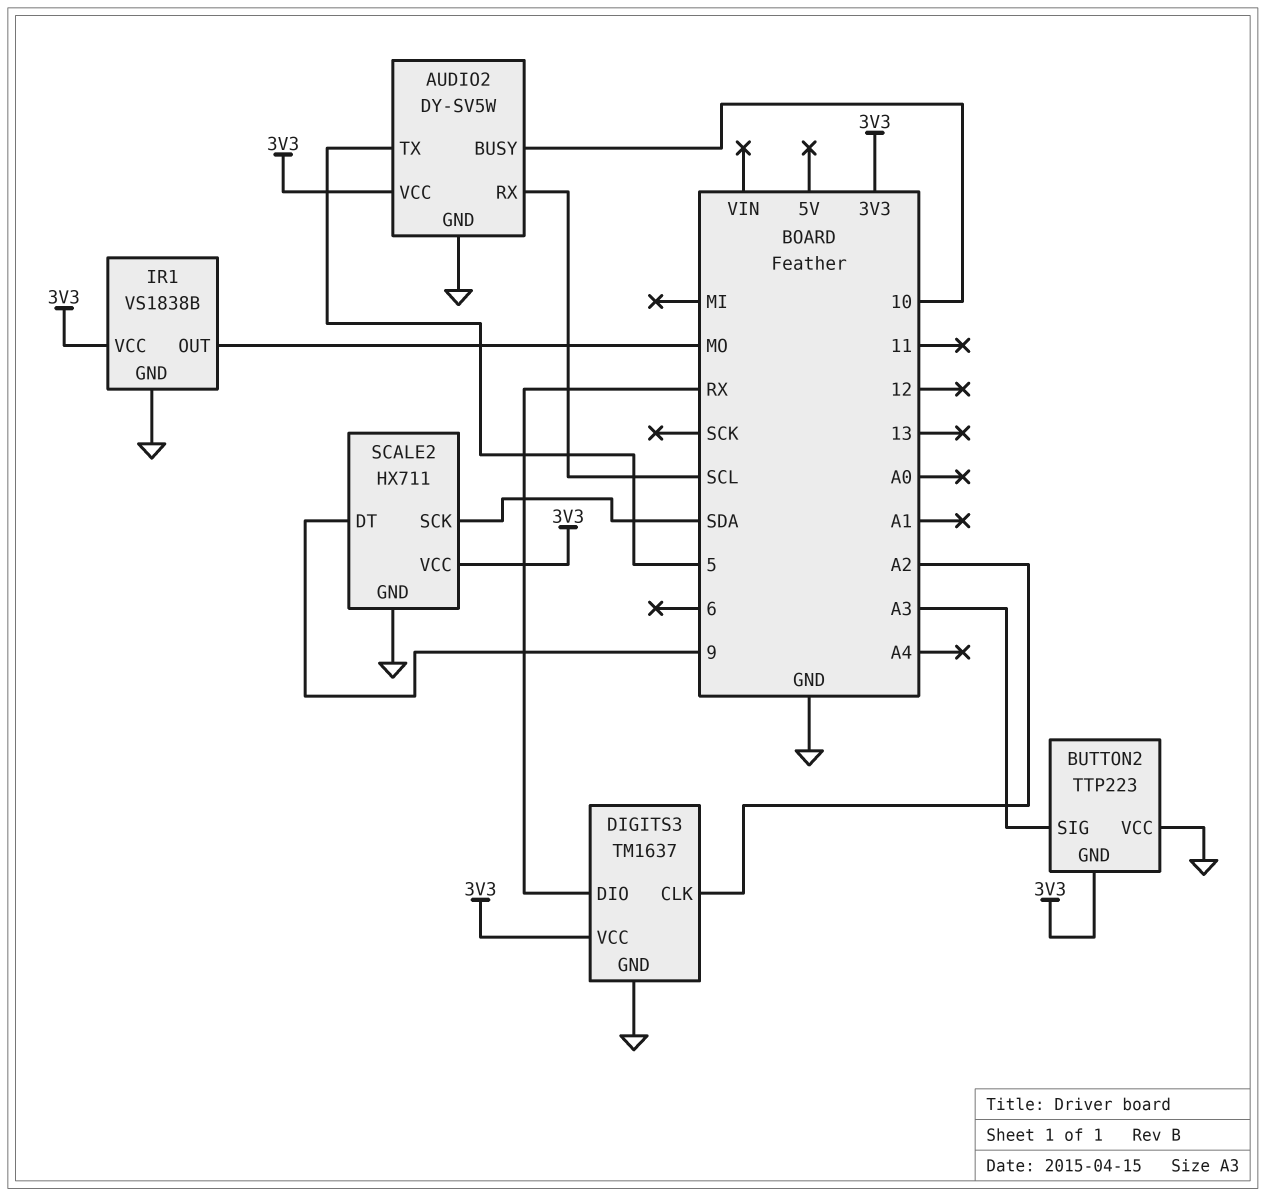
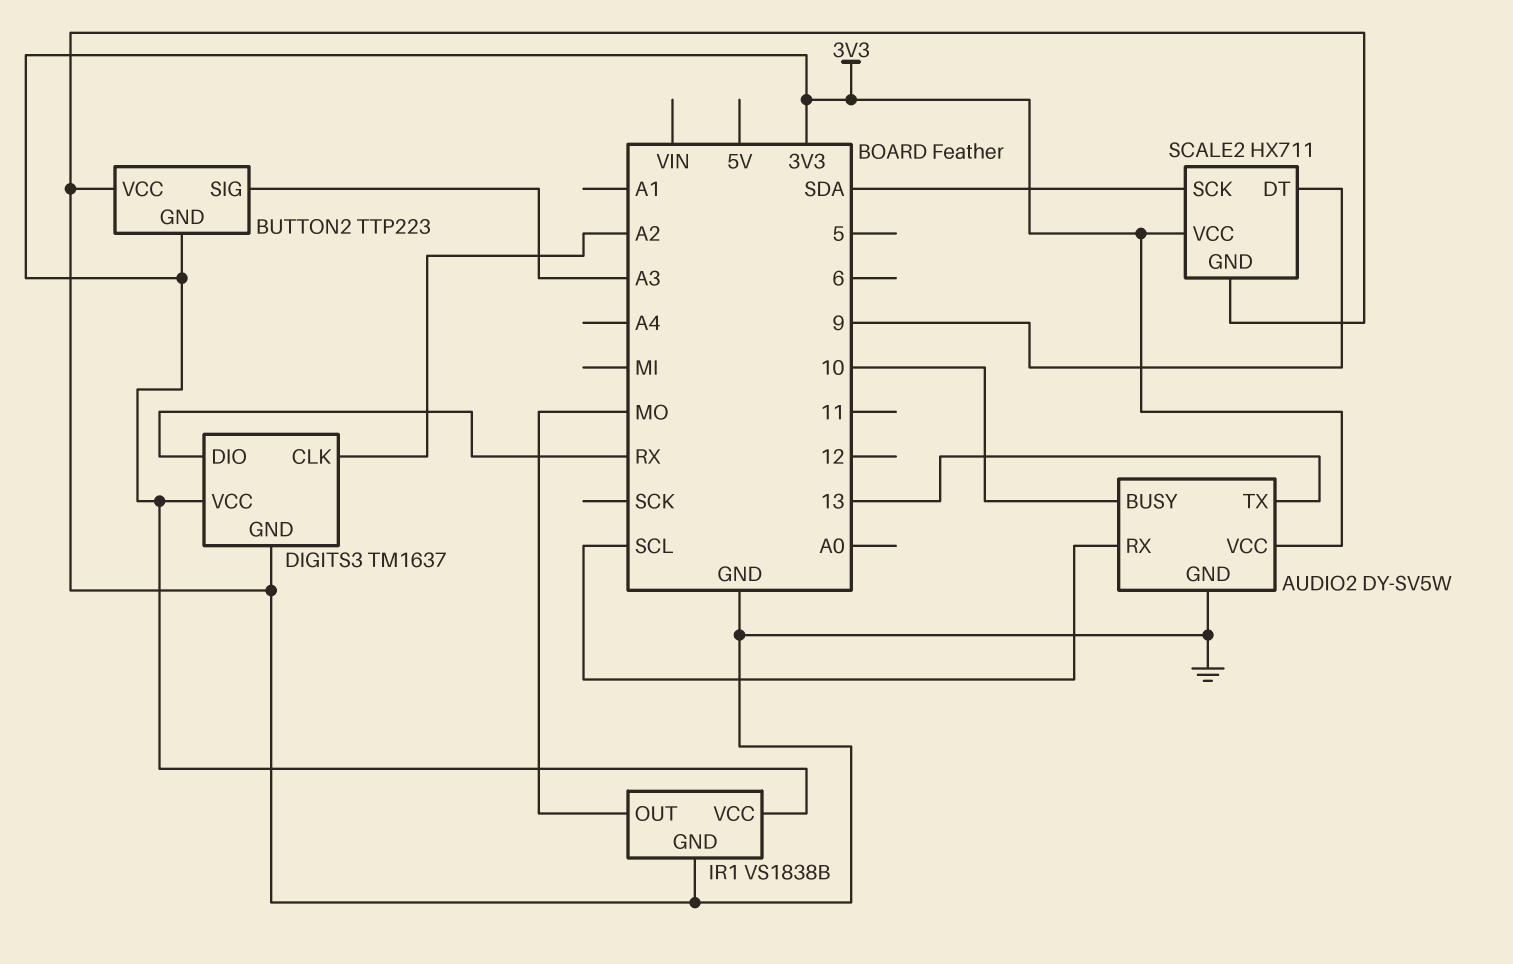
AUDIO2 pin TX: 5 -> 13

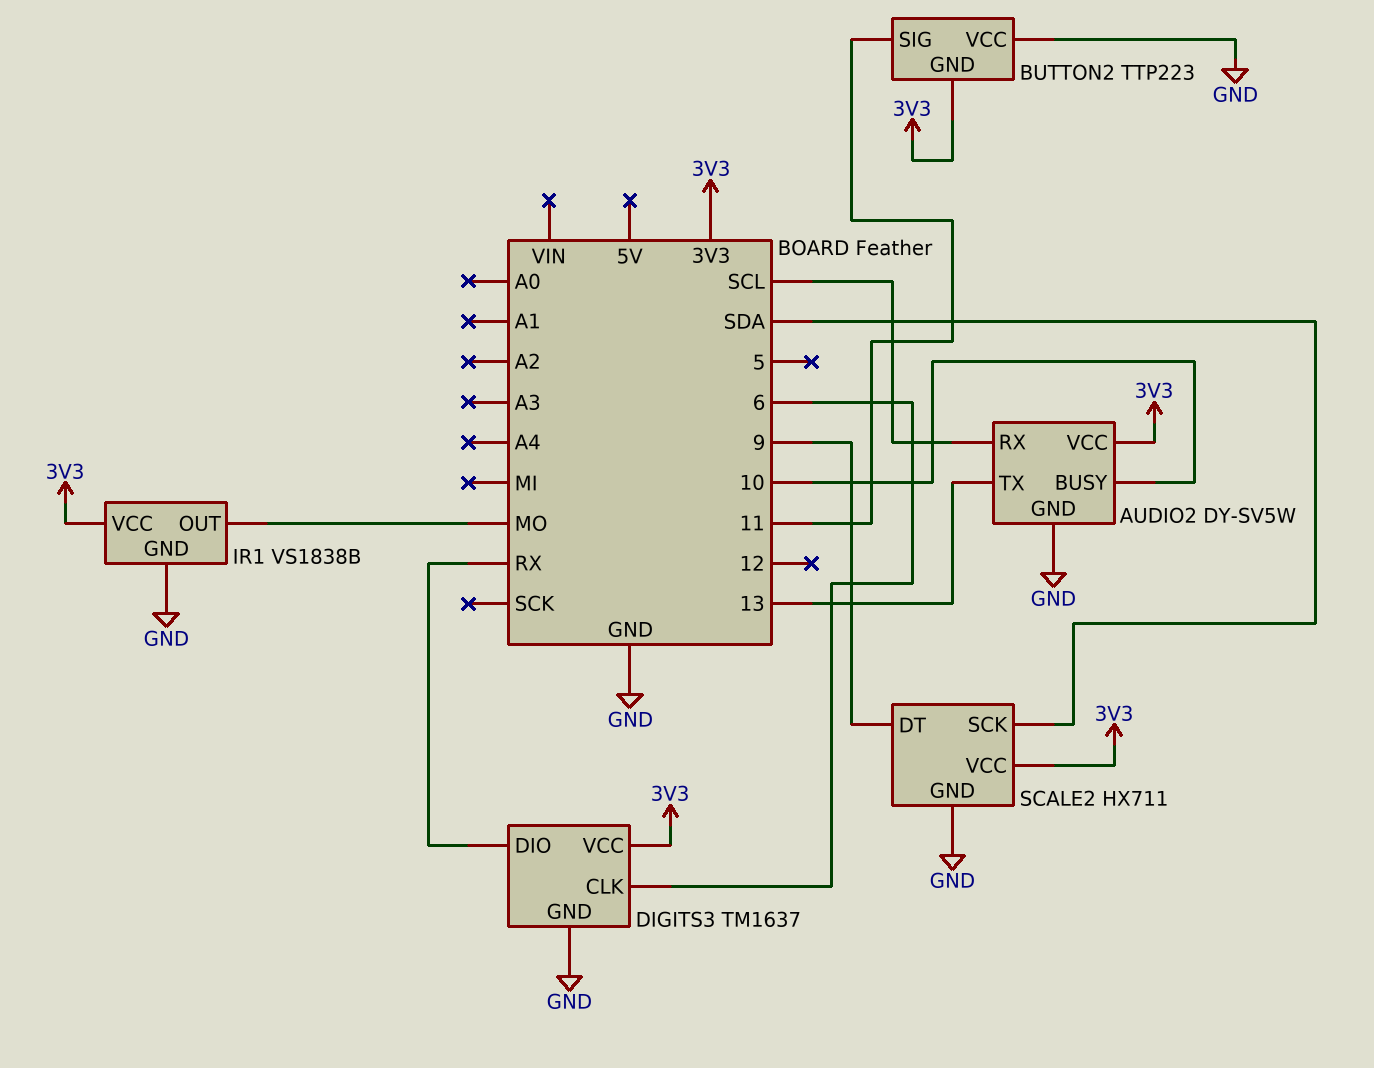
BUTTON2 pin SIG: A3 -> 11
DIGITS3 pin CLK: A2 -> 6

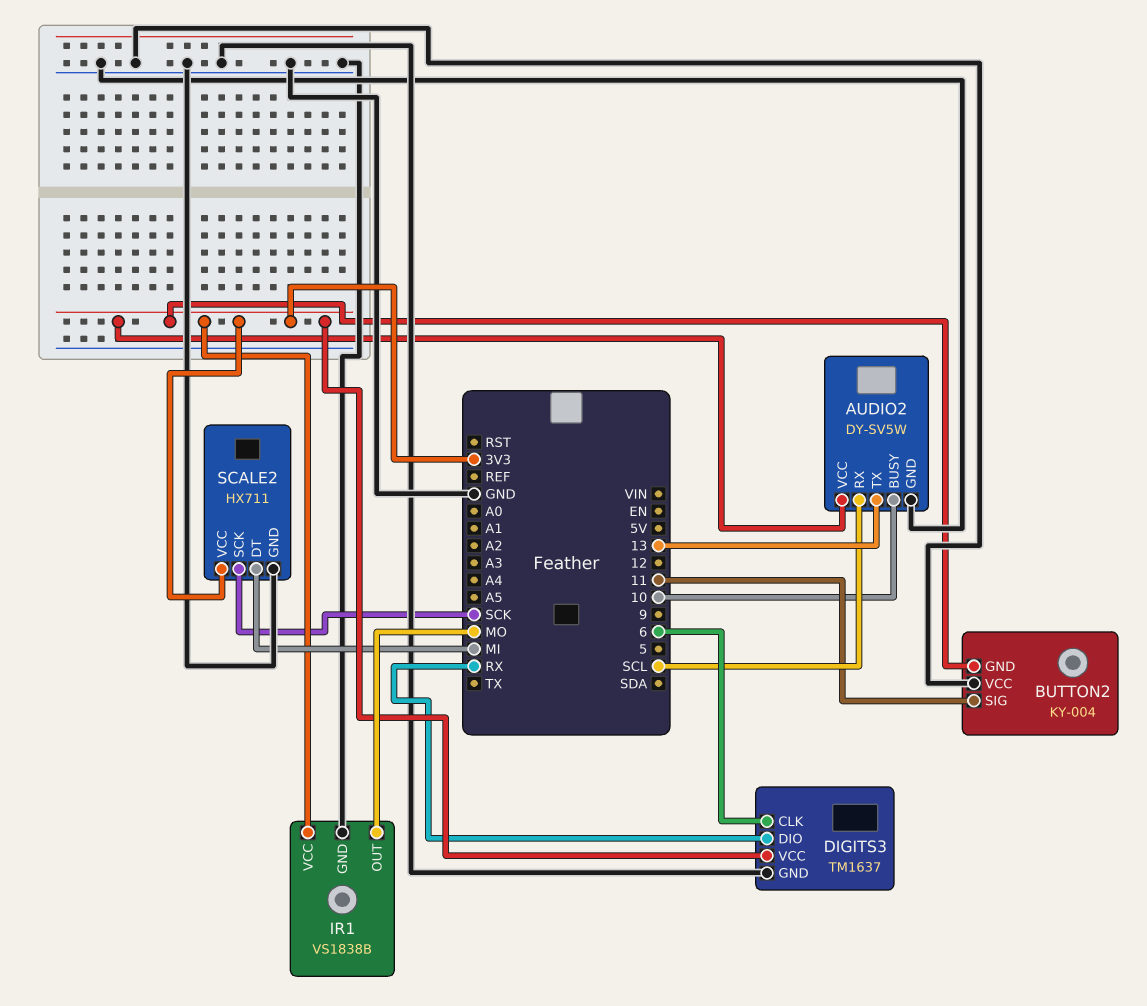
BUTTON2: TTP223 -> KY-004
SCALE2 pin DT: 9 -> MI
SCALE2 pin SCK: SDA -> SCK

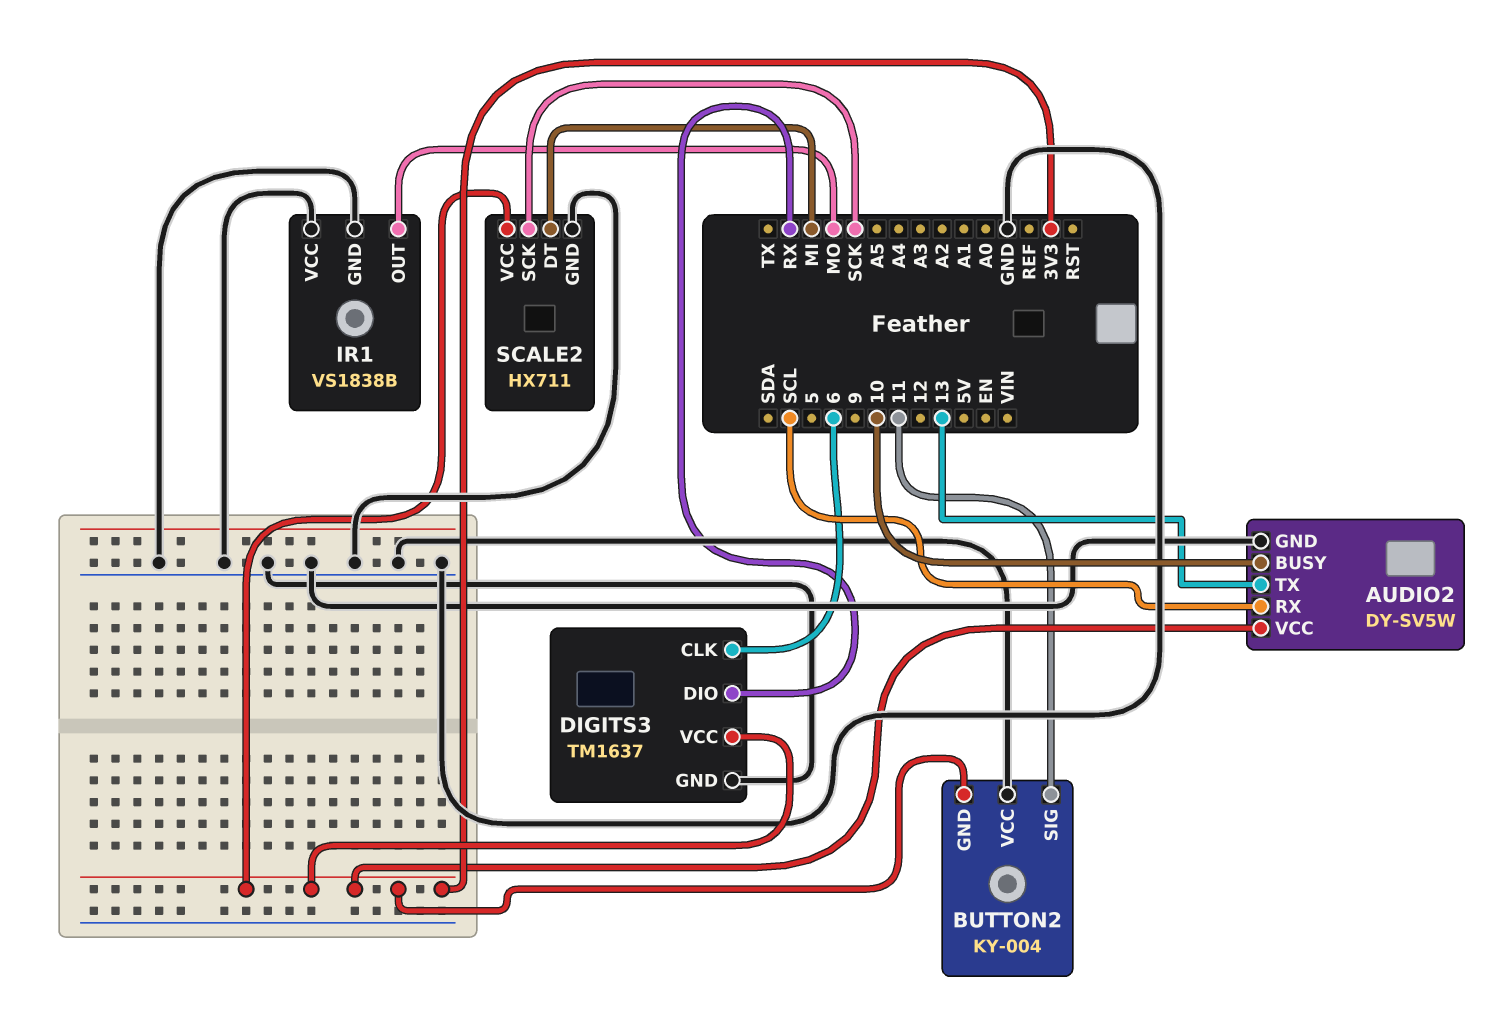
IR1 pin VCC: 3V3 -> GND

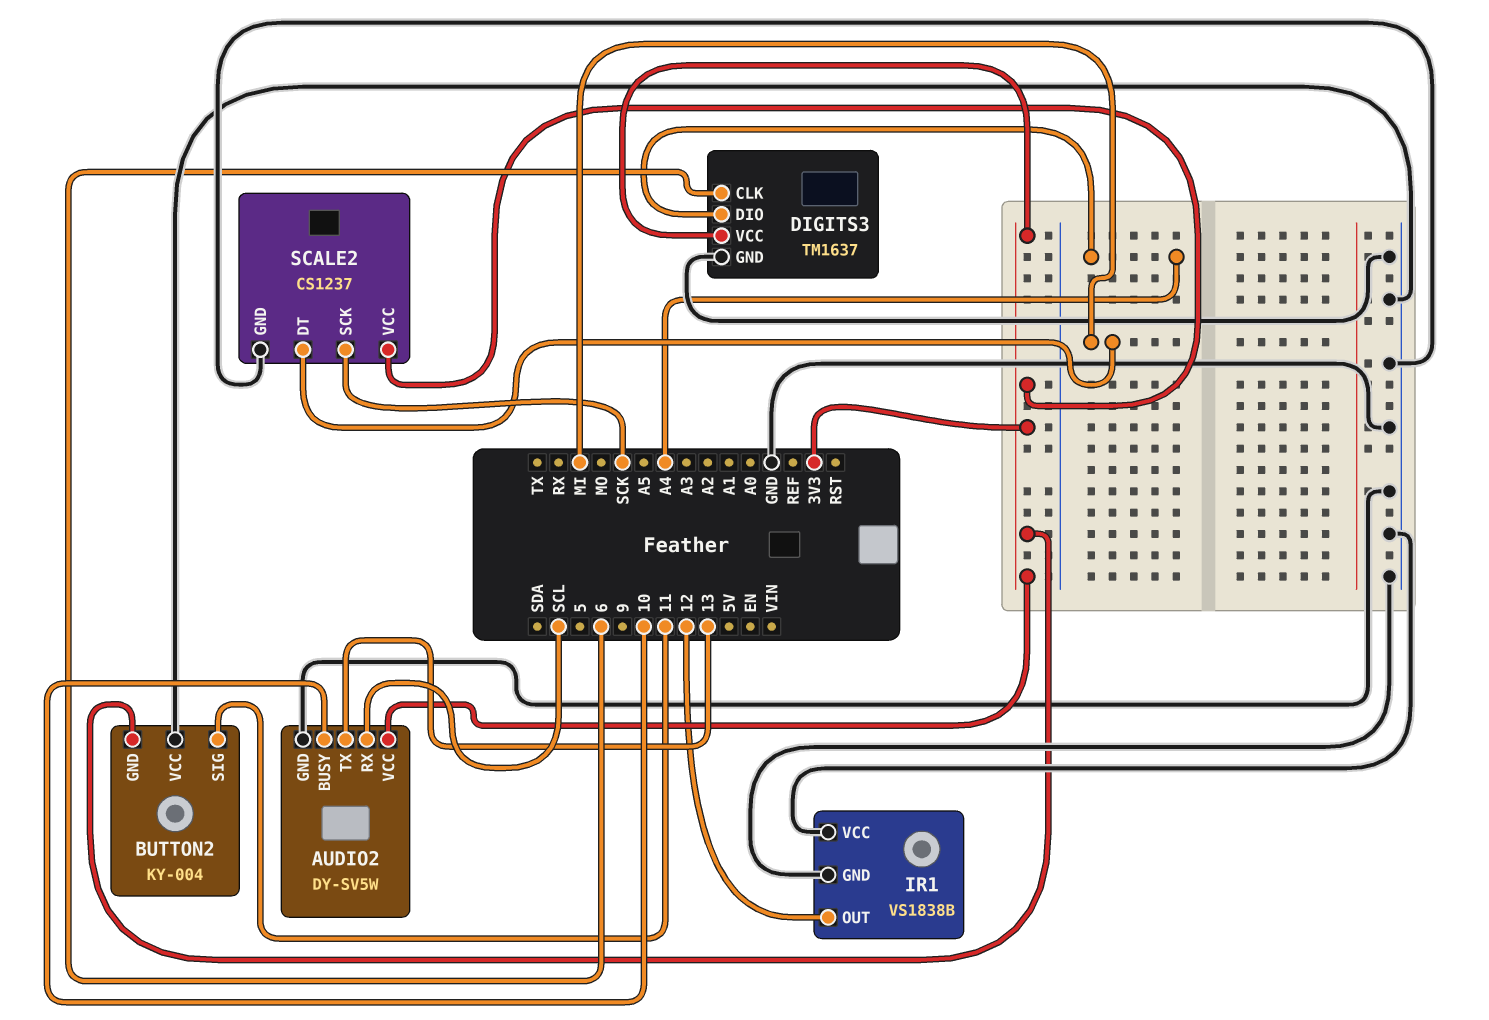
DIGITS3 pin DIO: RX -> A4
IR1 pin OUT: MO -> 12
SCALE2: HX711 -> CS1237

